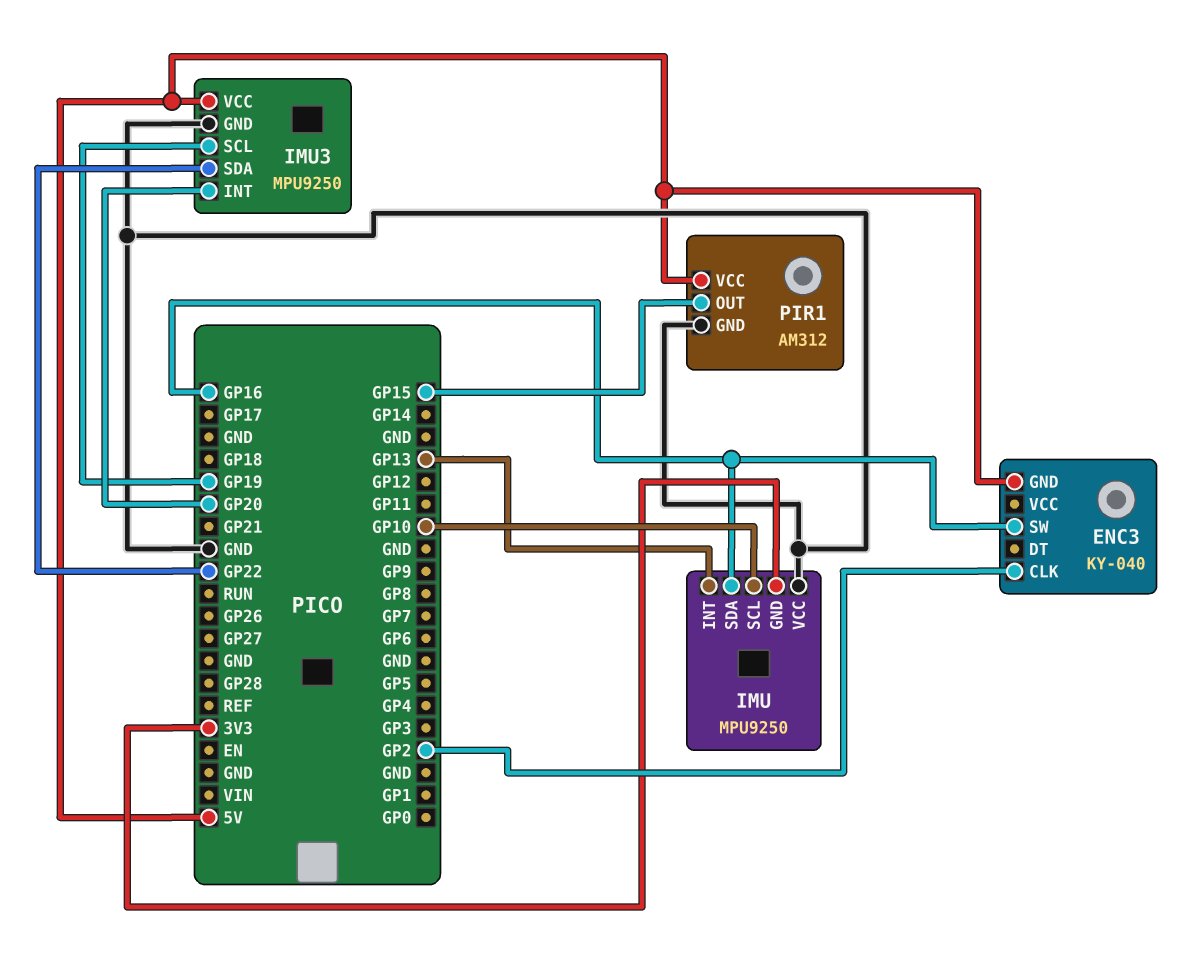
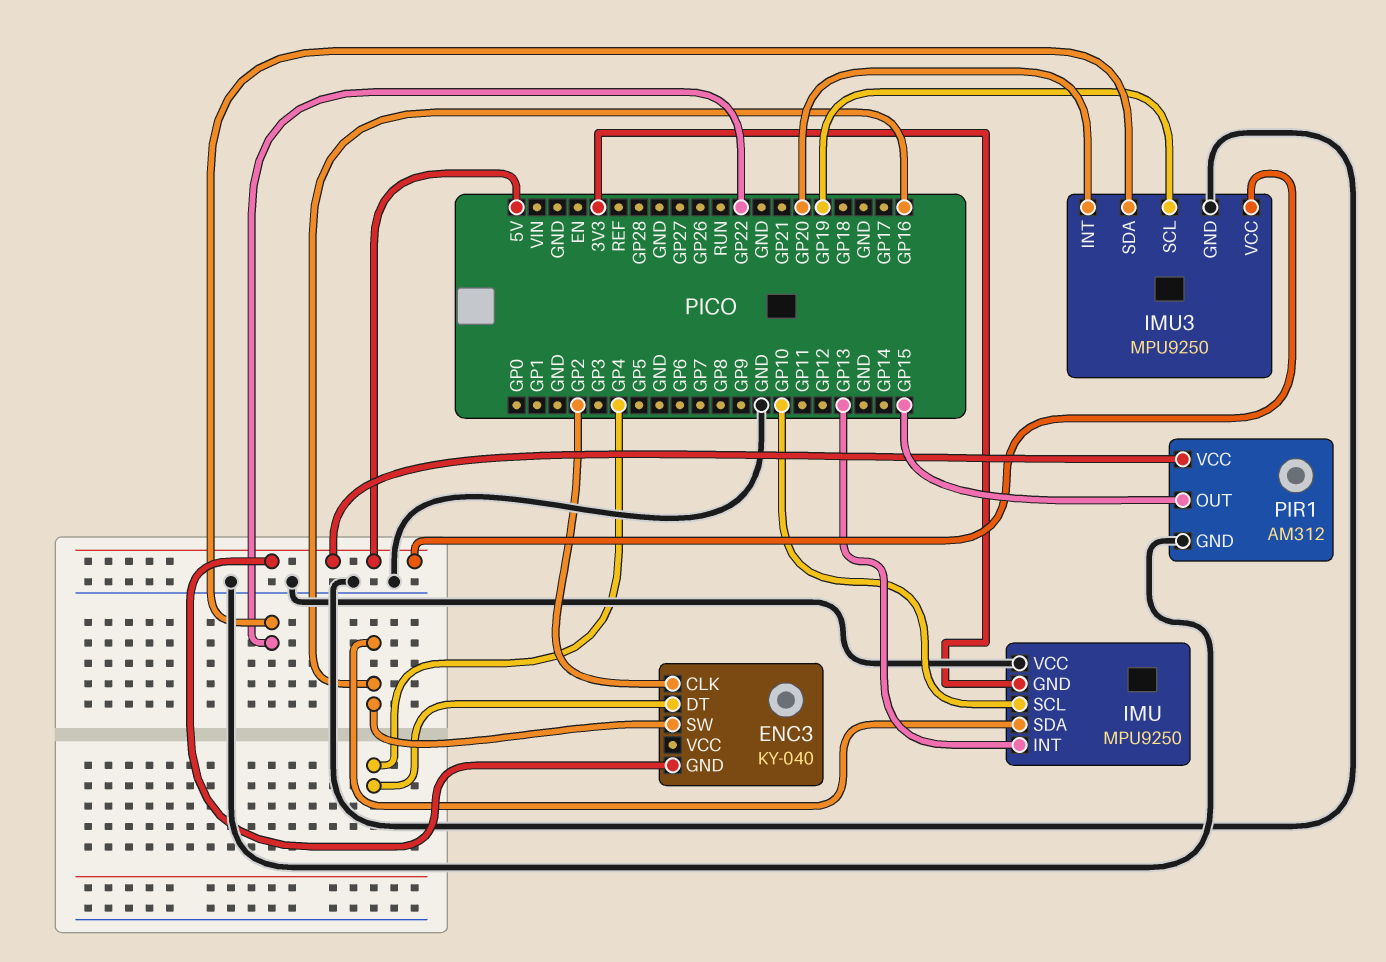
ENC3 pin DT: none -> GP4

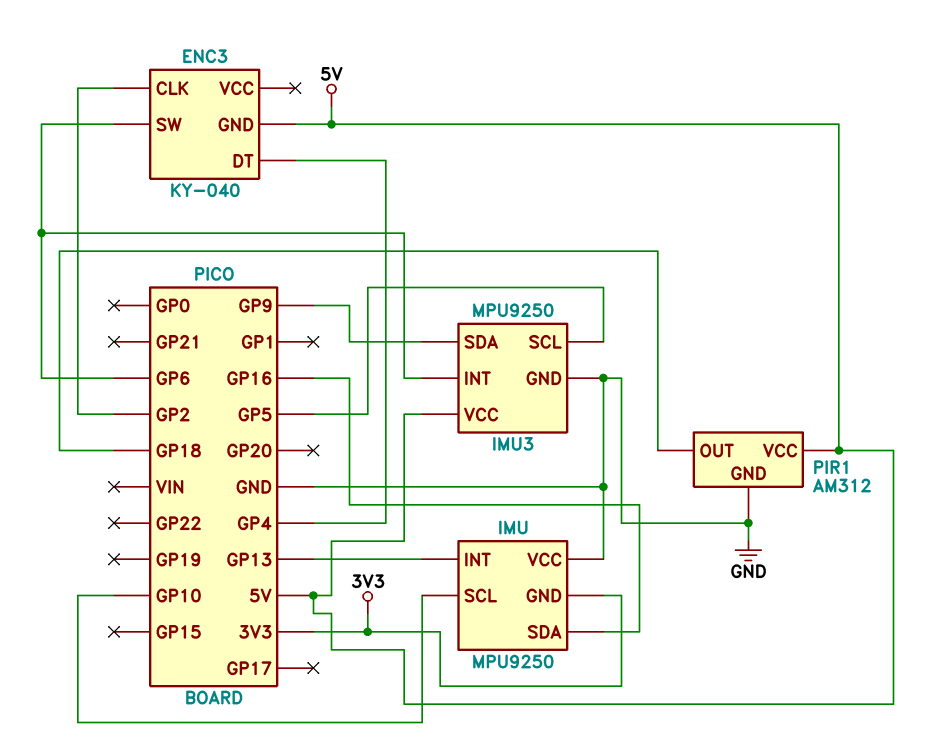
ENC3 pin SW: GP16 -> GP6
IMU3 pin INT: GP20 -> GP6
IMU3 pin SCL: GP19 -> GP5
IMU3 pin SDA: GP22 -> GP9
PIR1 pin OUT: GP15 -> GP18

